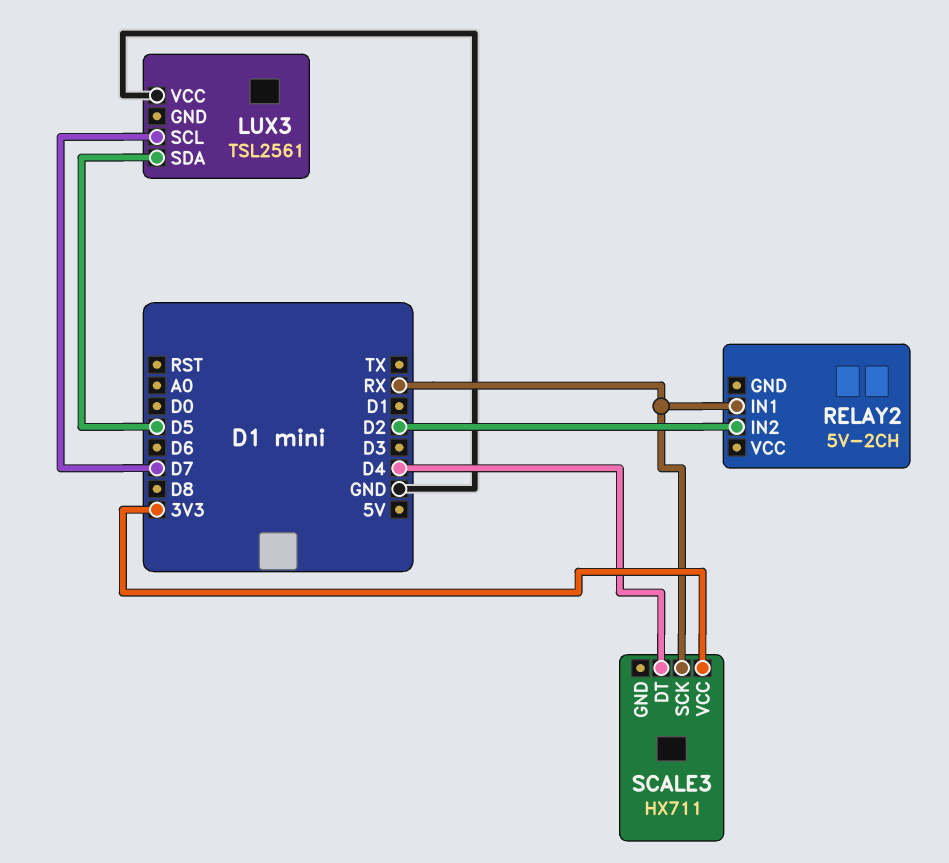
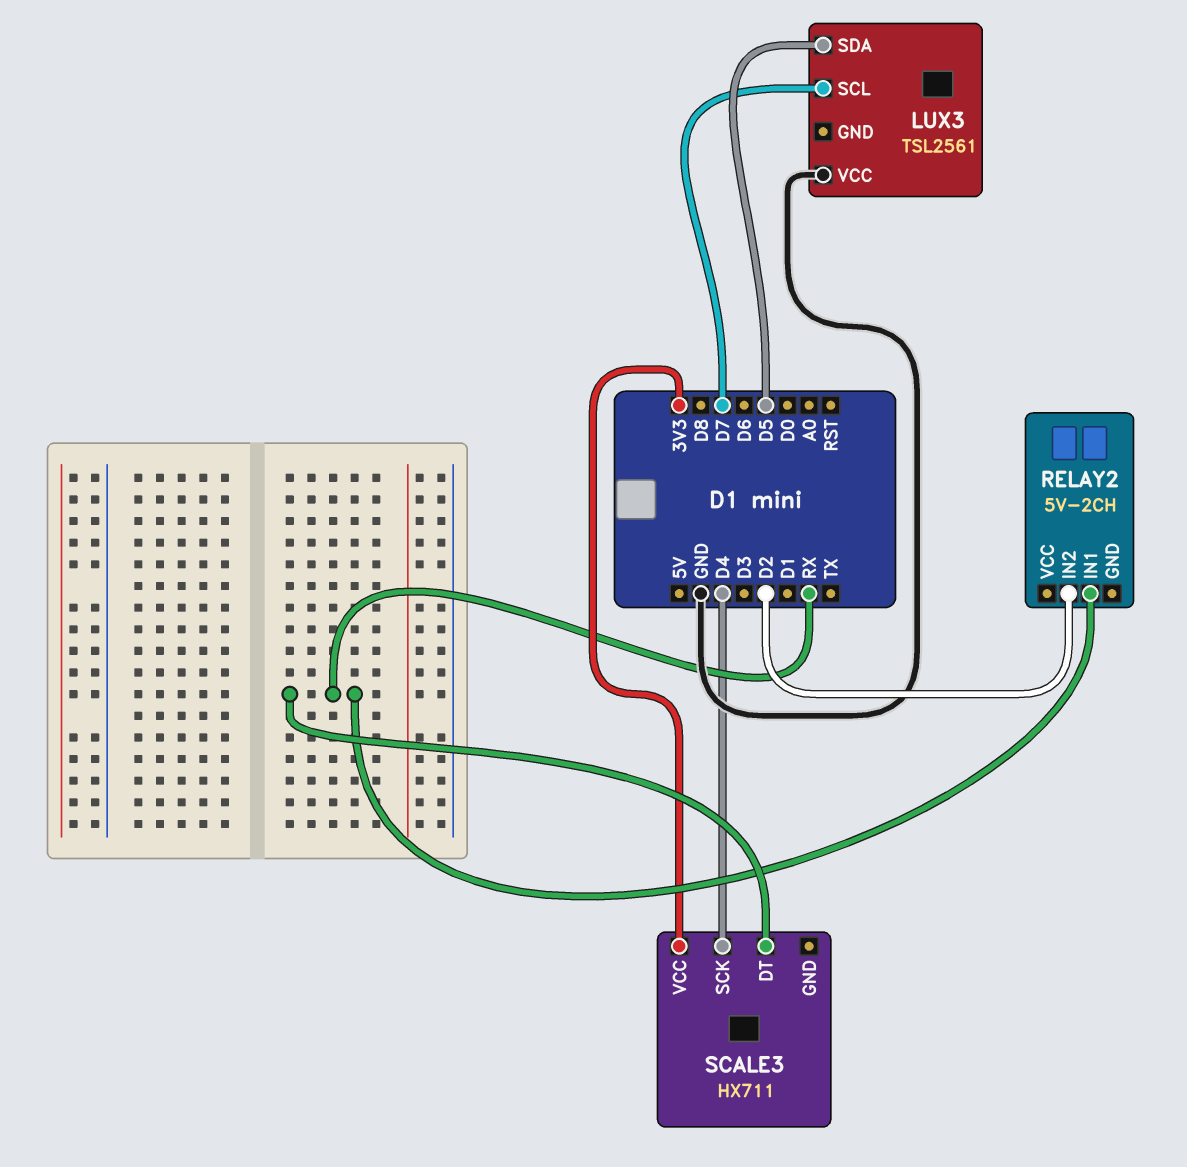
SCALE3 pin DT: D4 -> RX
SCALE3 pin SCK: RX -> D4

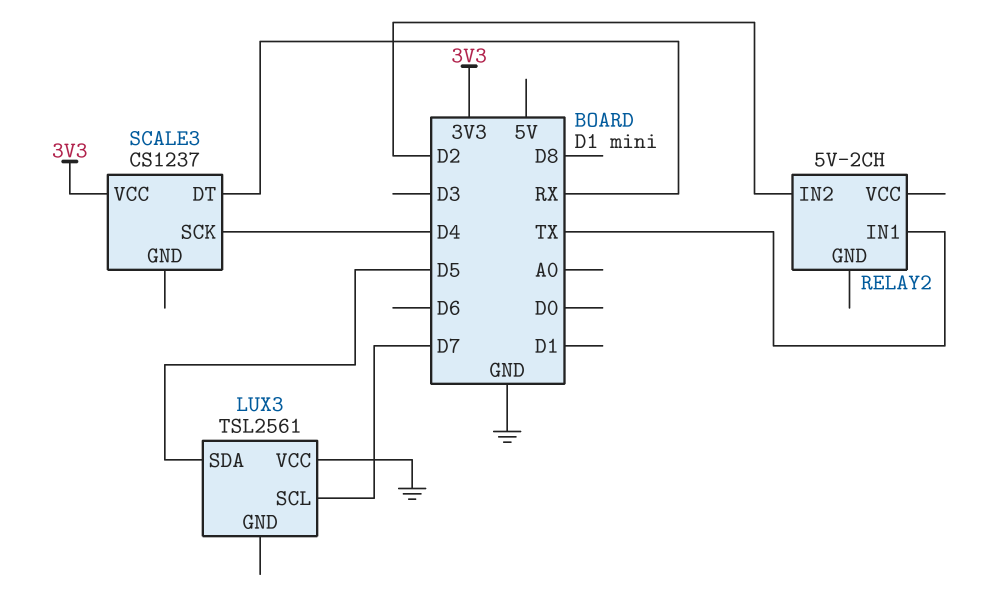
RELAY2 pin IN1: RX -> TX
SCALE3: HX711 -> CS1237

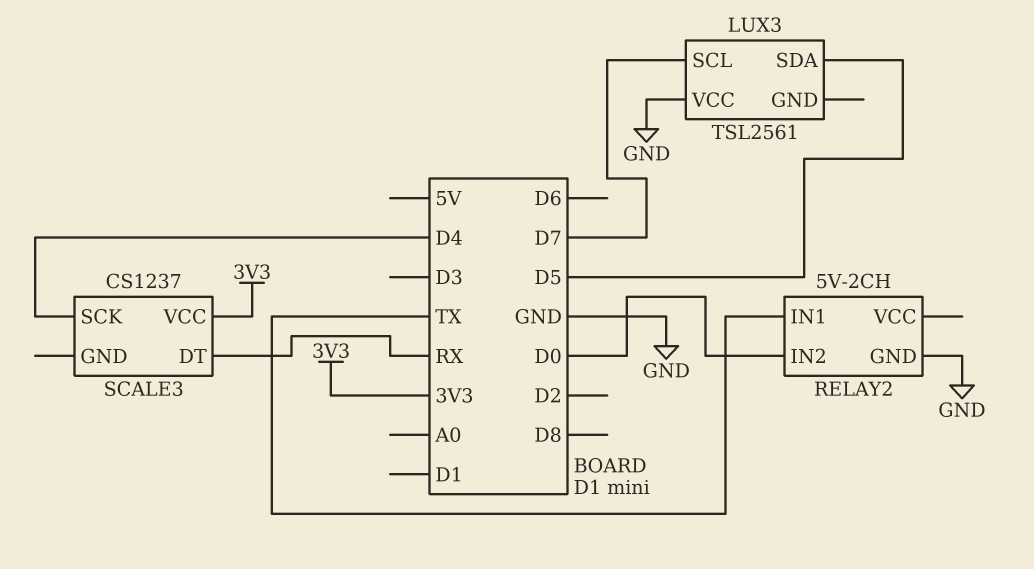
RELAY2 pin GND: none -> GND
RELAY2 pin IN2: D2 -> D0

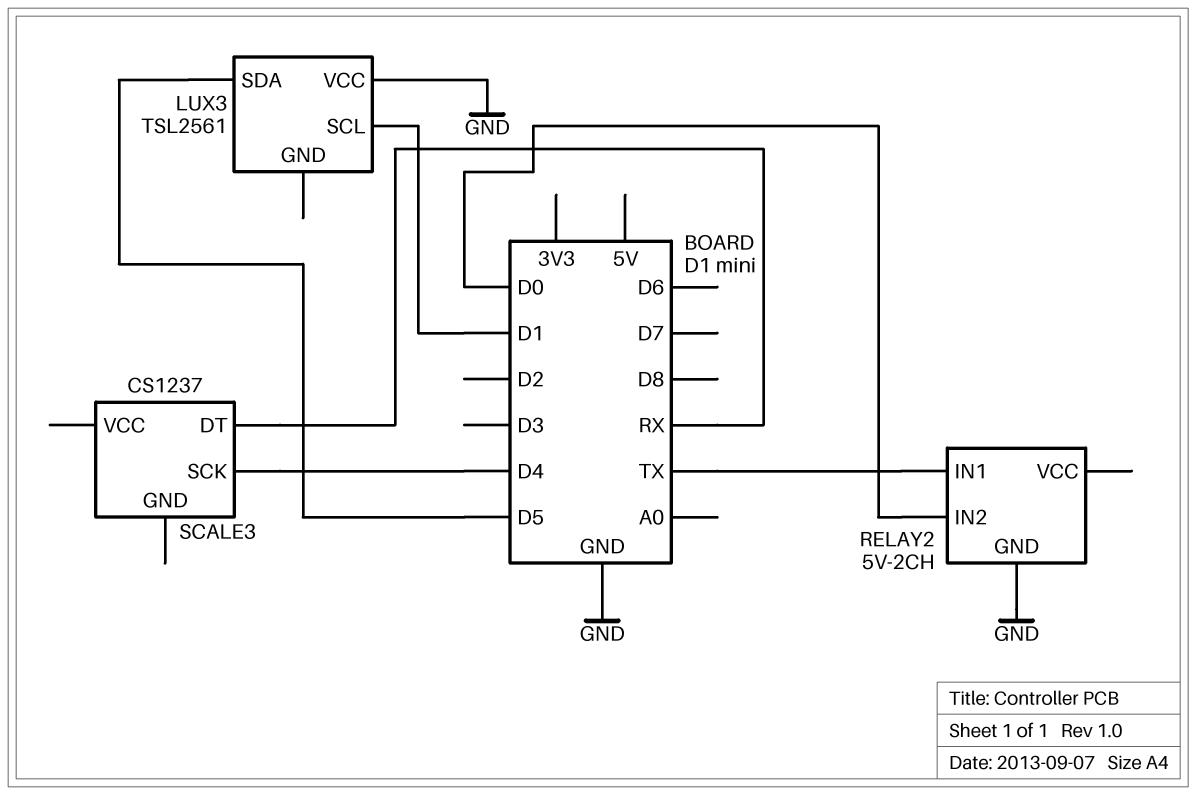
LUX3 pin SCL: D7 -> D1
SCALE3 pin VCC: 3V3 -> none

